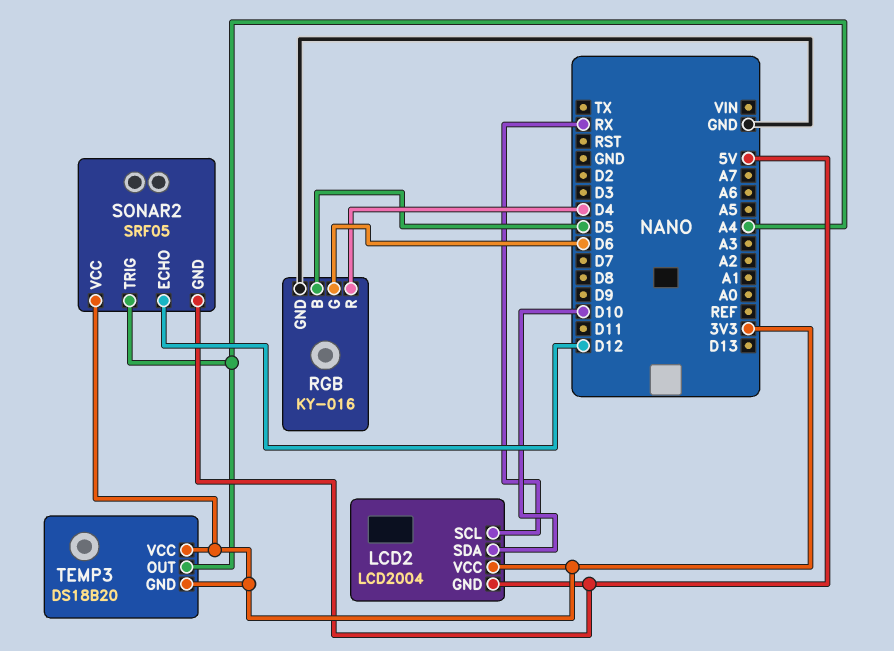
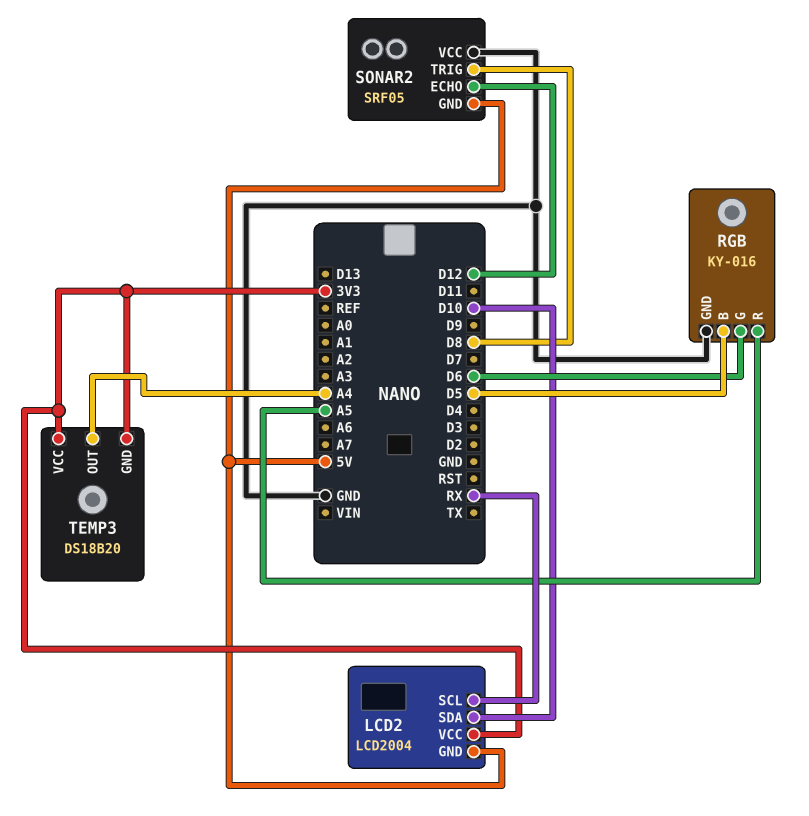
RGB pin R: D4 -> A5
SONAR2 pin TRIG: A4 -> D8
SONAR2 pin VCC: 3V3 -> GND

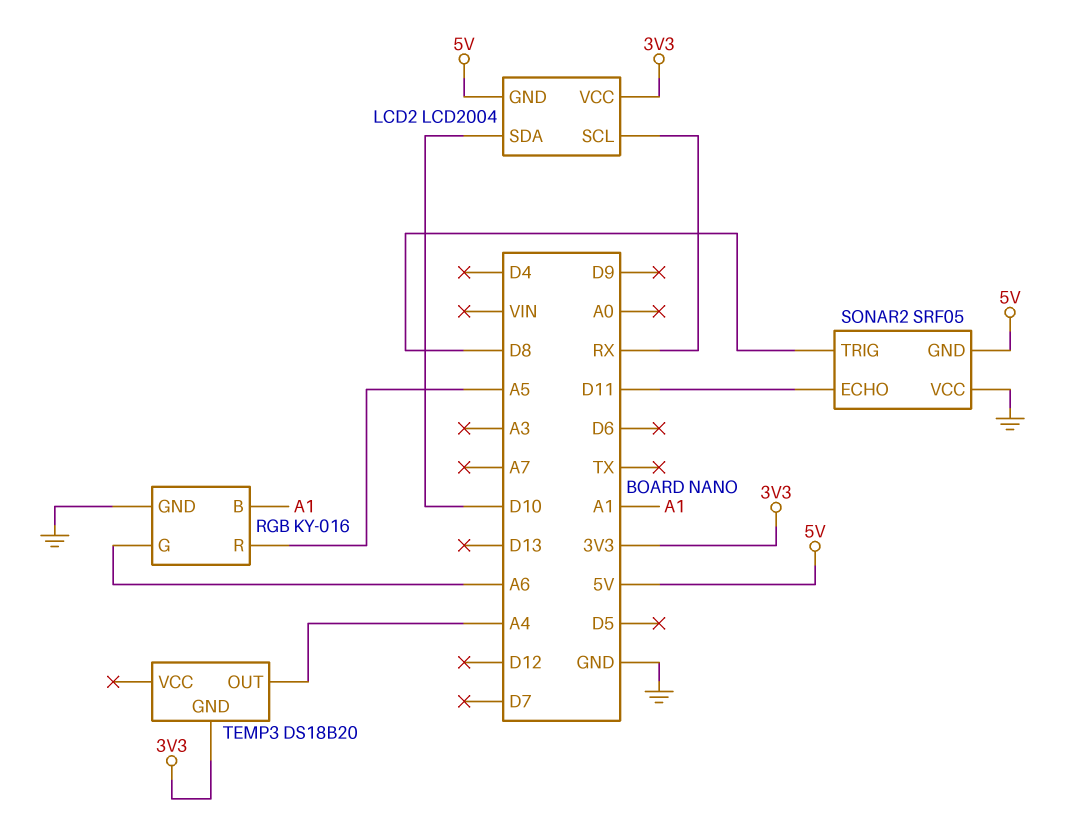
RGB pin B: D5 -> A1
RGB pin G: D6 -> A6
SONAR2 pin ECHO: D12 -> D11
TEMP3 pin VCC: 3V3 -> none

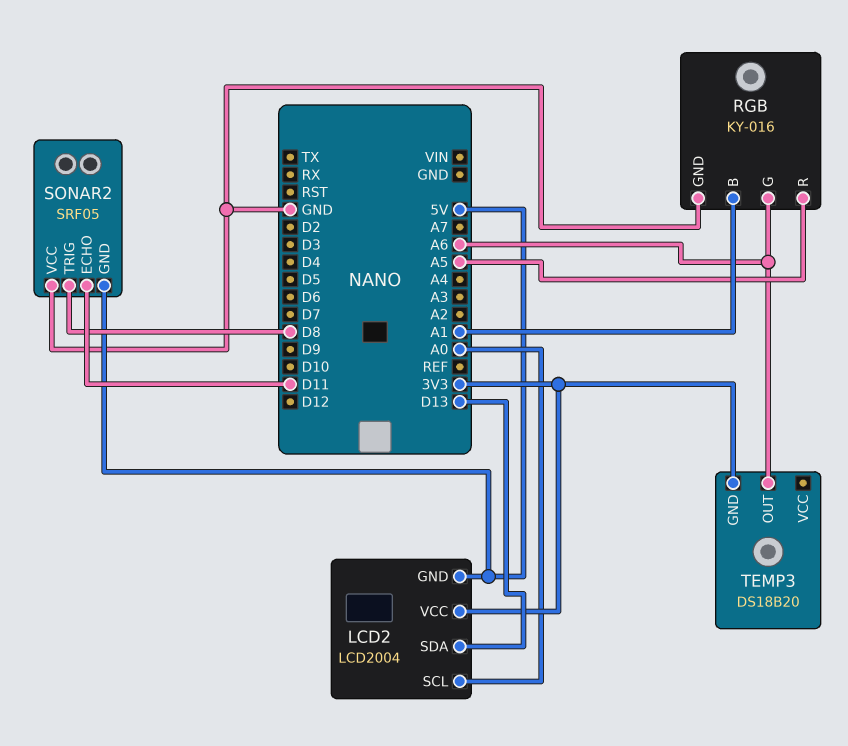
LCD2 pin SCL: RX -> A0
LCD2 pin SDA: D10 -> D13
TEMP3 pin OUT: A4 -> A6

